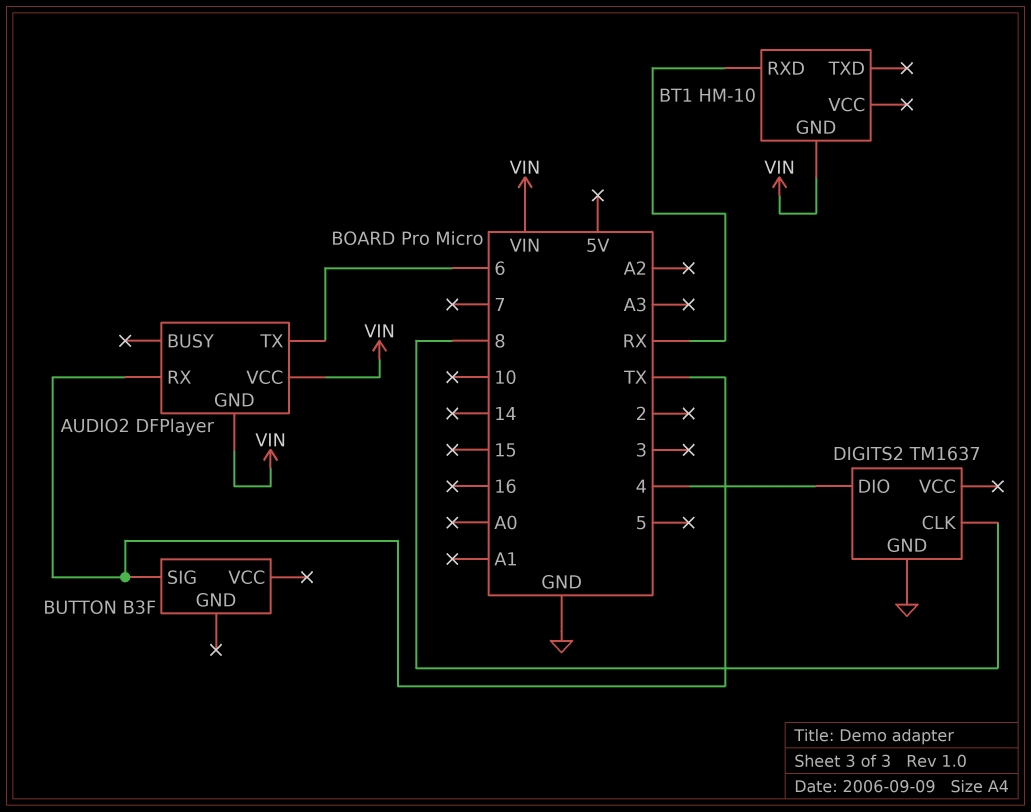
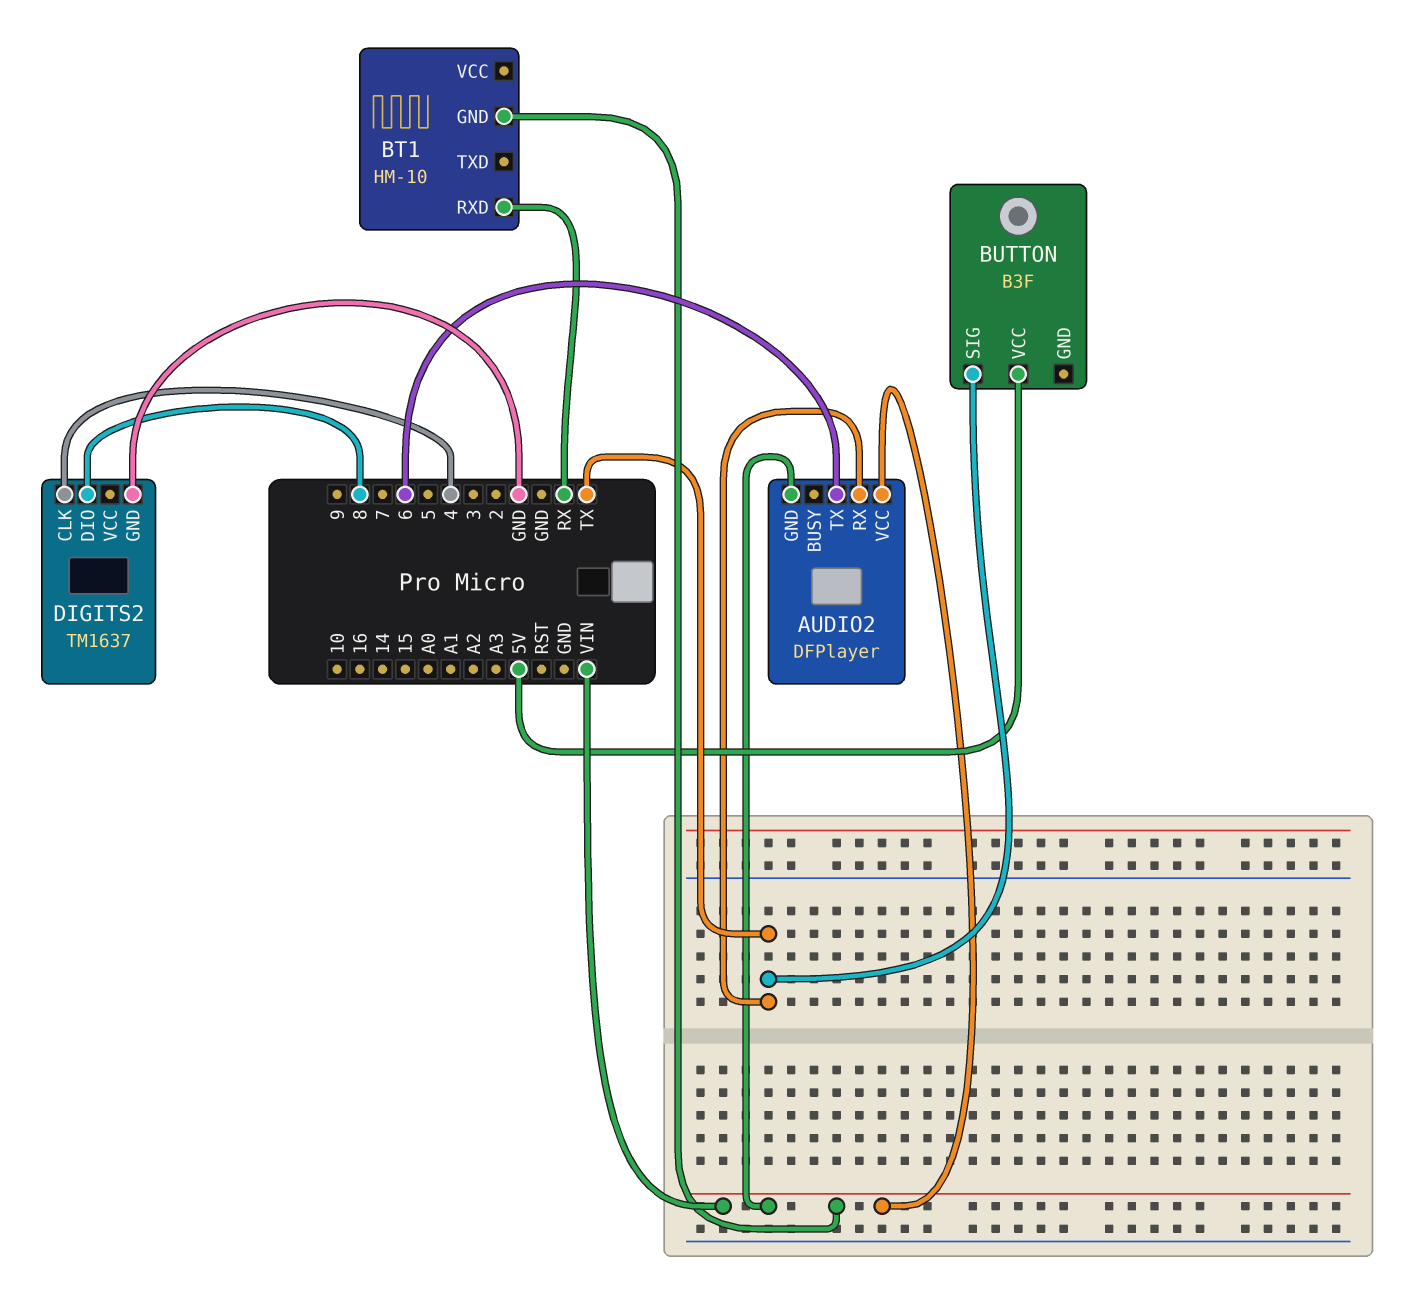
BUTTON pin VCC: none -> 5V
DIGITS2 pin CLK: 8 -> 4
DIGITS2 pin DIO: 4 -> 8

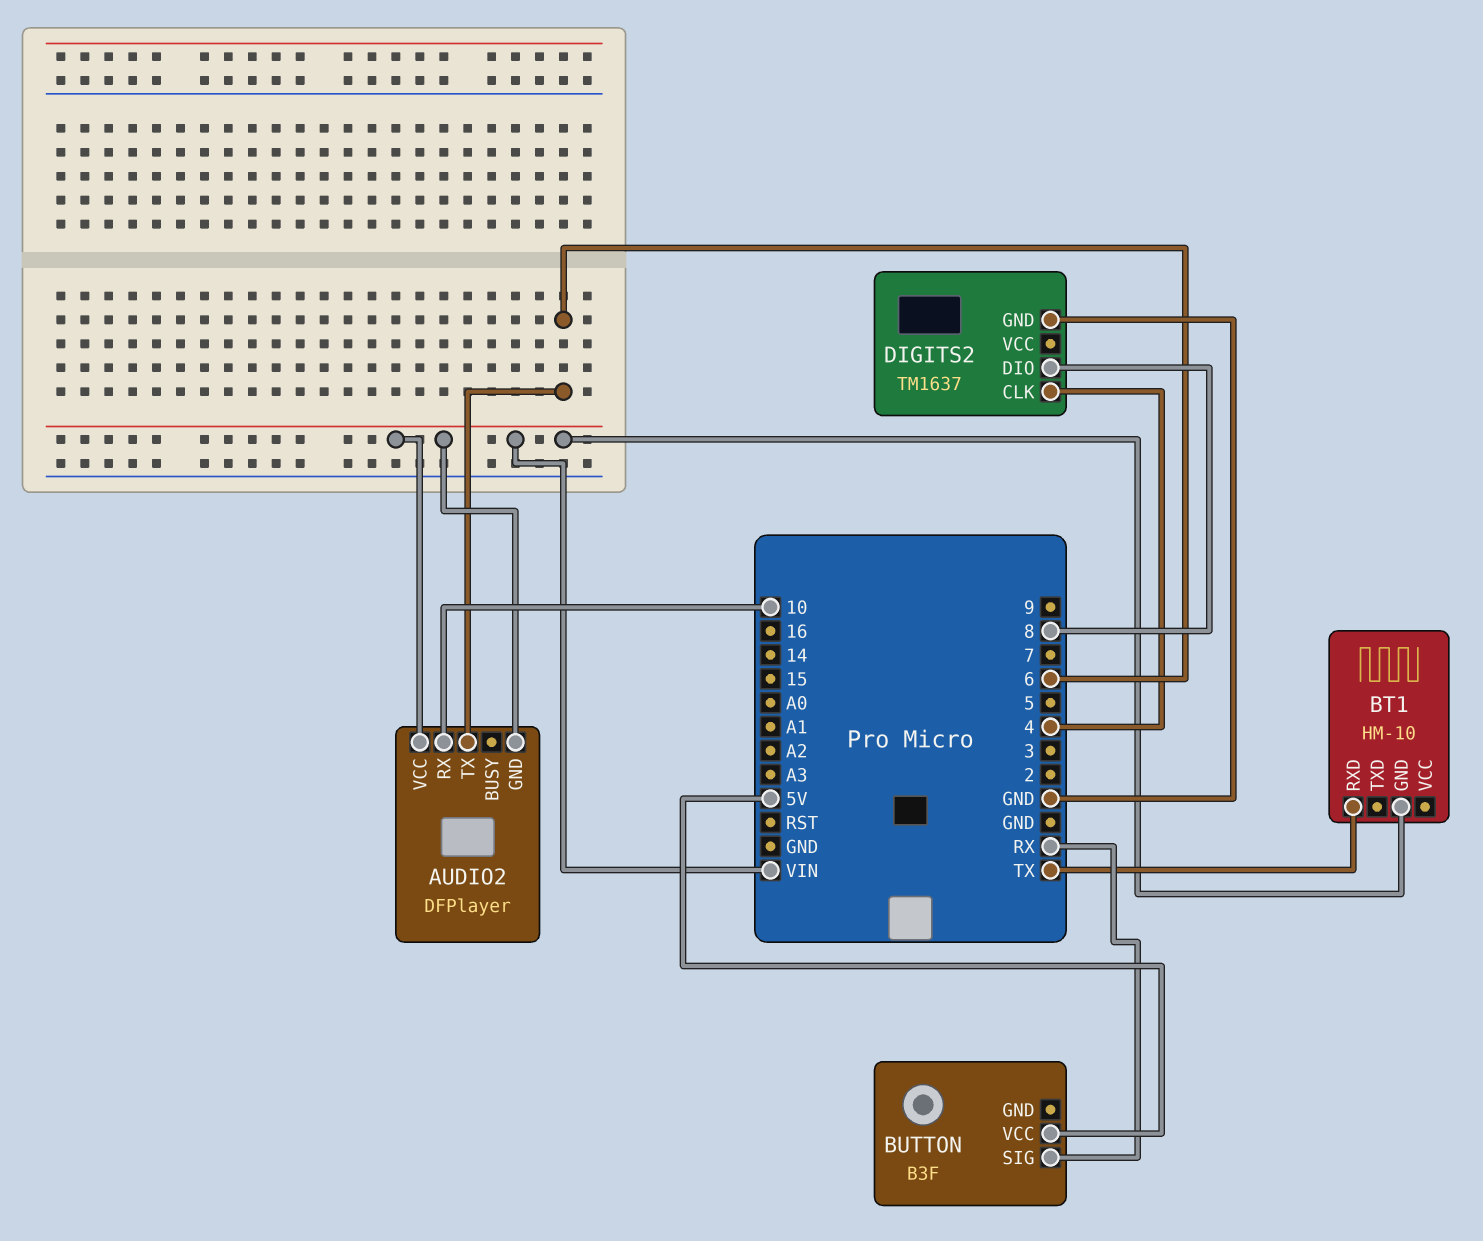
AUDIO2 pin RX: TX -> 10
BT1 pin RXD: RX -> TX
BUTTON pin SIG: TX -> RX

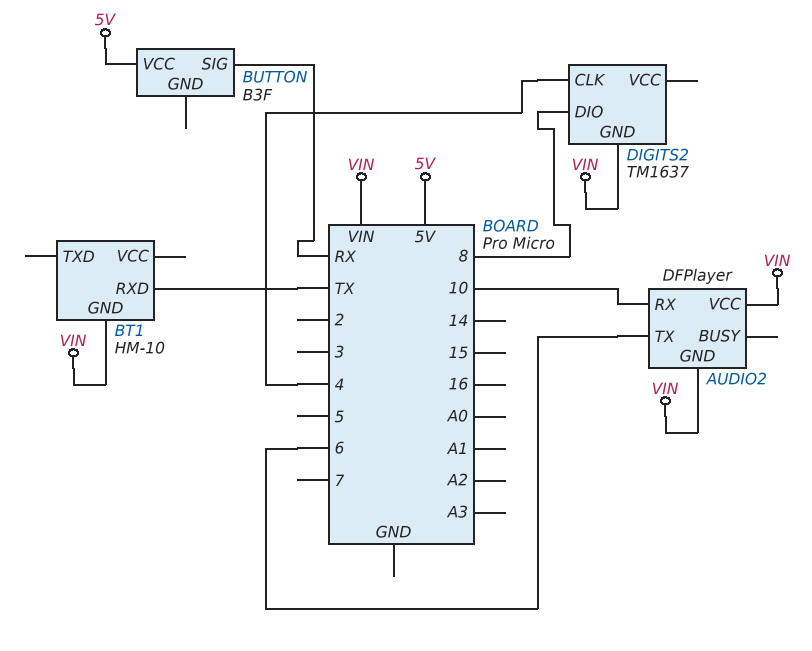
DIGITS2 pin GND: GND -> VIN

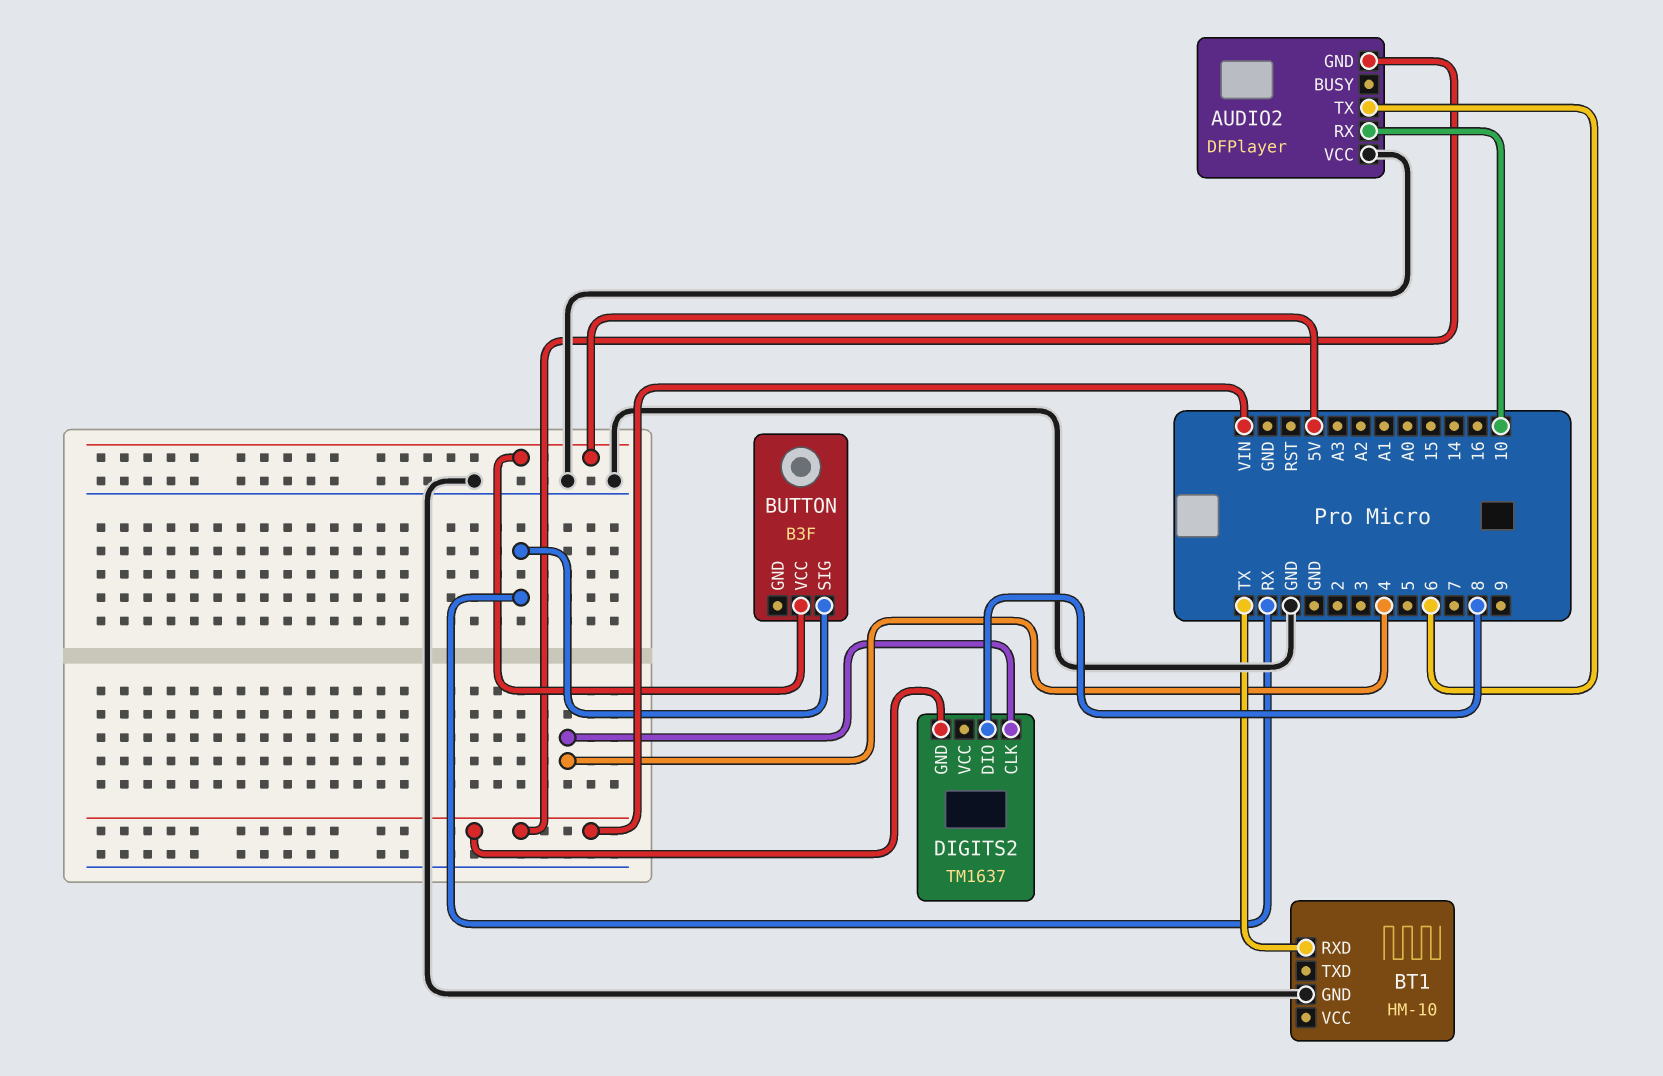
AUDIO2 pin VCC: VIN -> GND
BT1 pin GND: VIN -> GND

